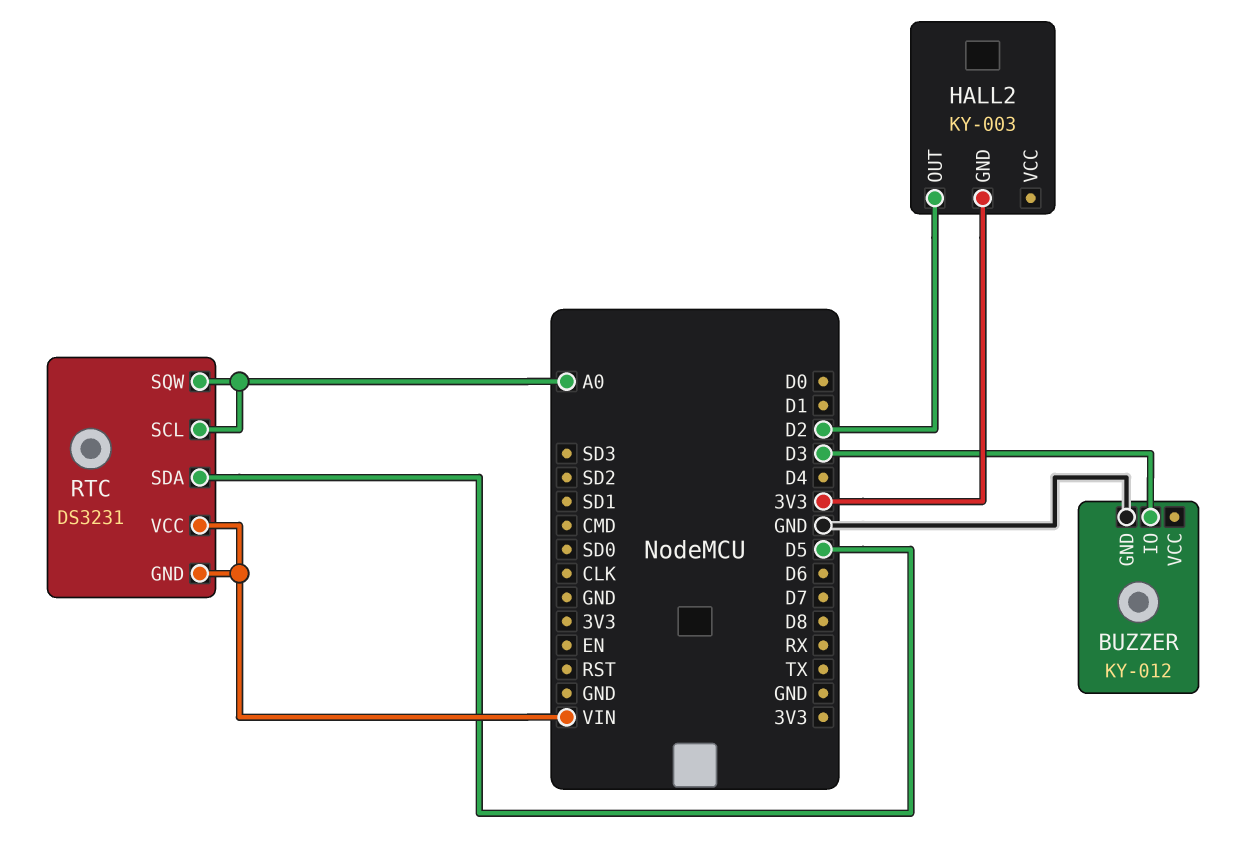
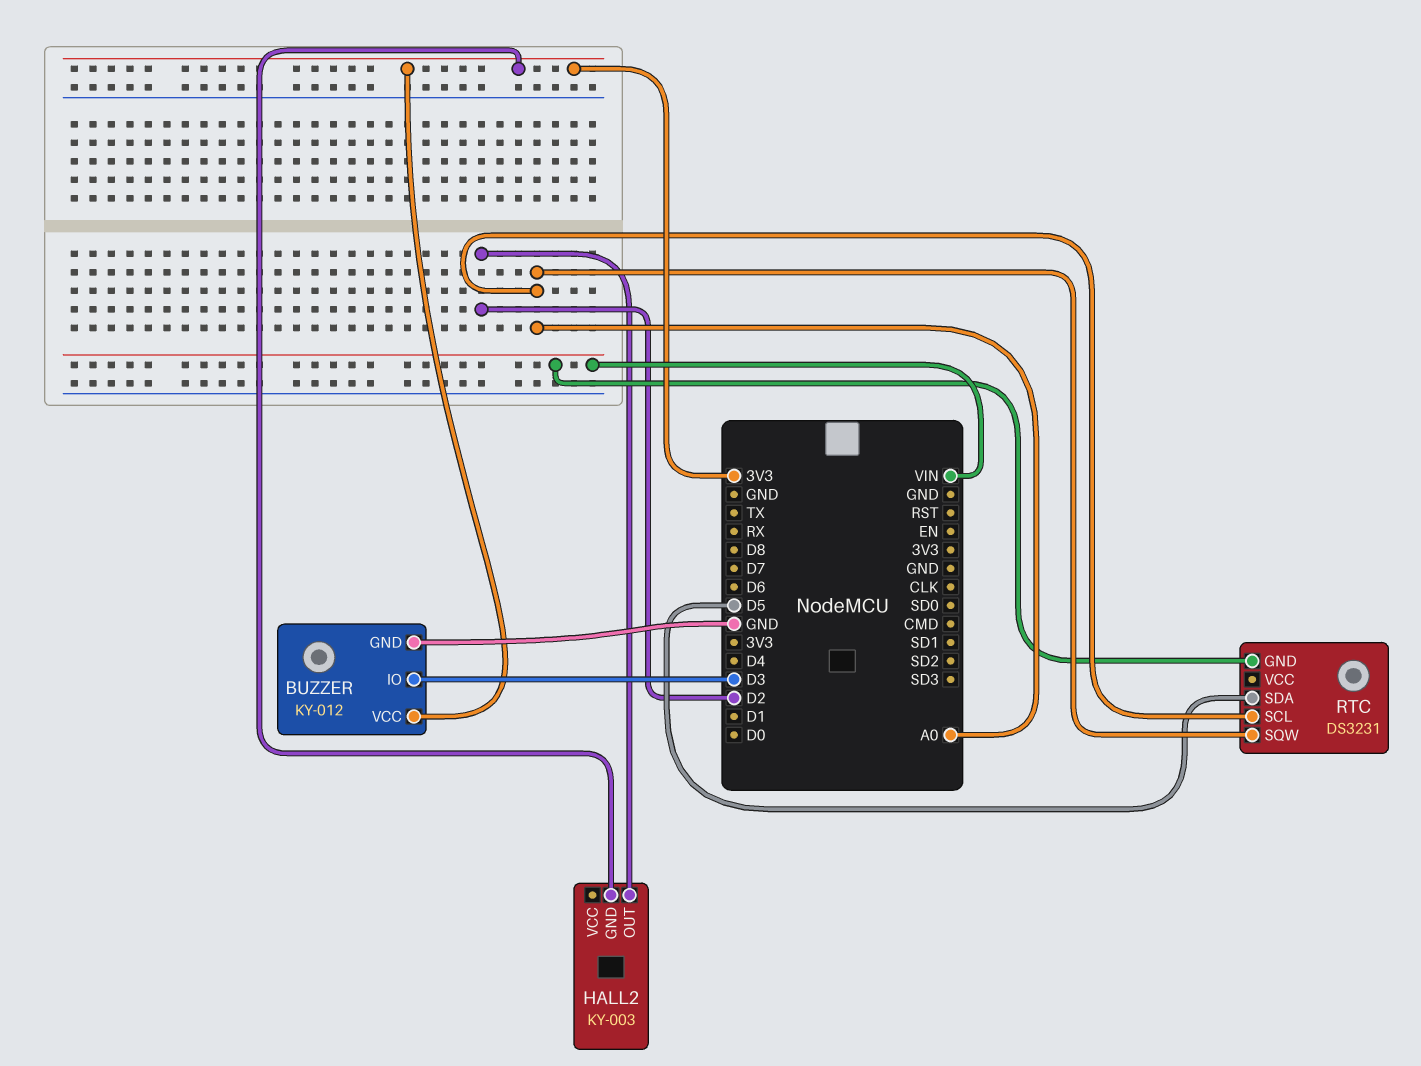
BUZZER pin VCC: none -> 3V3
RTC pin VCC: VIN -> none

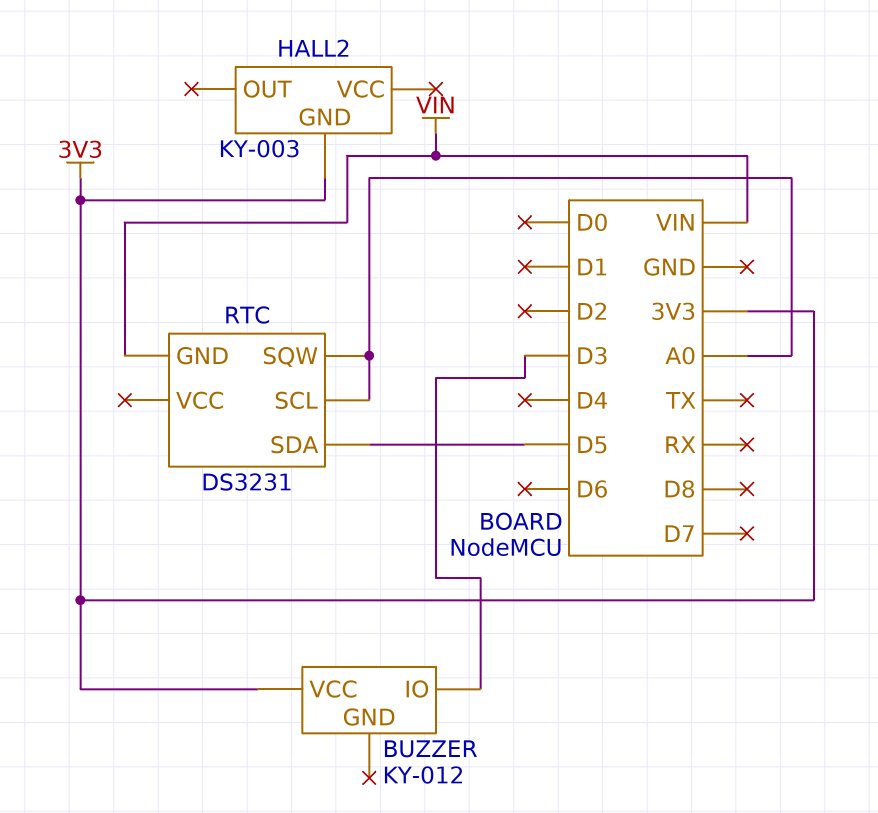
BUZZER pin GND: GND -> none
HALL2 pin OUT: D2 -> none

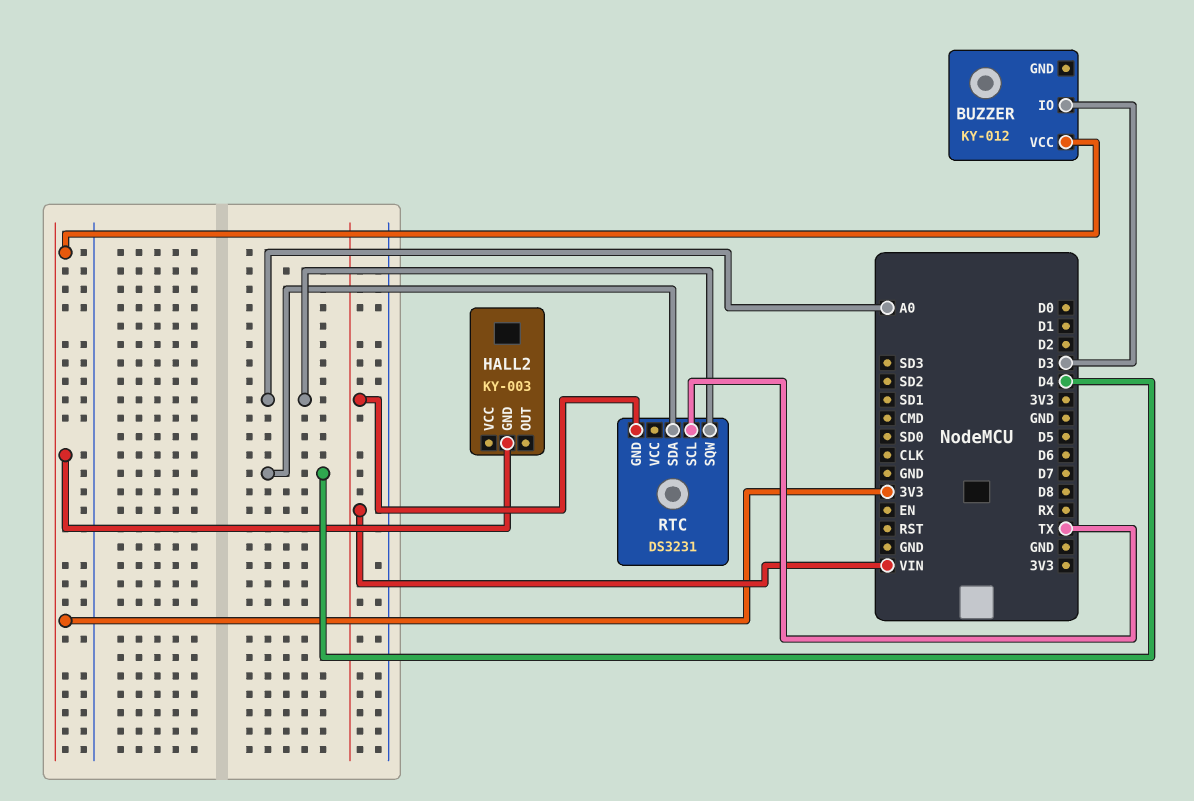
RTC pin SCL: A0 -> TX
RTC pin SDA: D5 -> D4

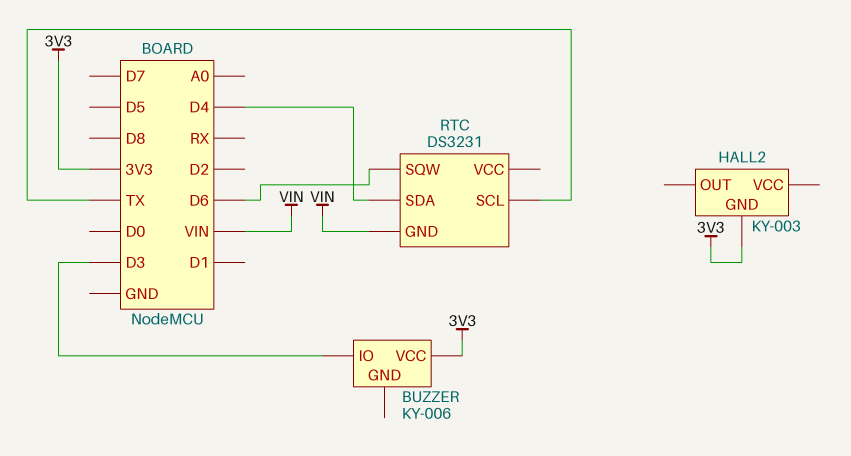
BUZZER: KY-012 -> KY-006
RTC pin SQW: A0 -> D6

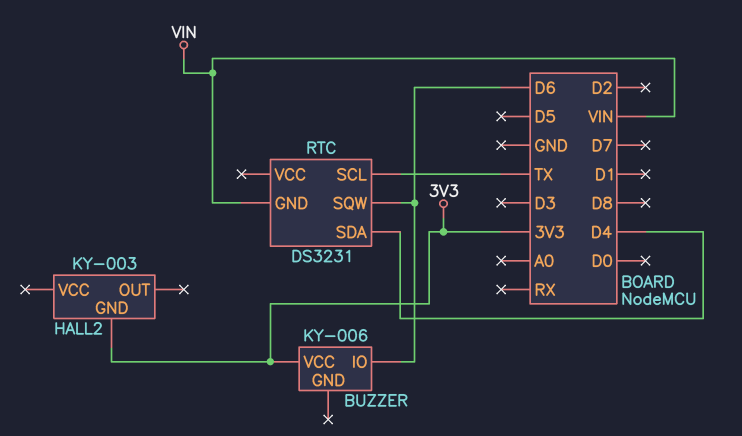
BUZZER pin IO: D3 -> D6

